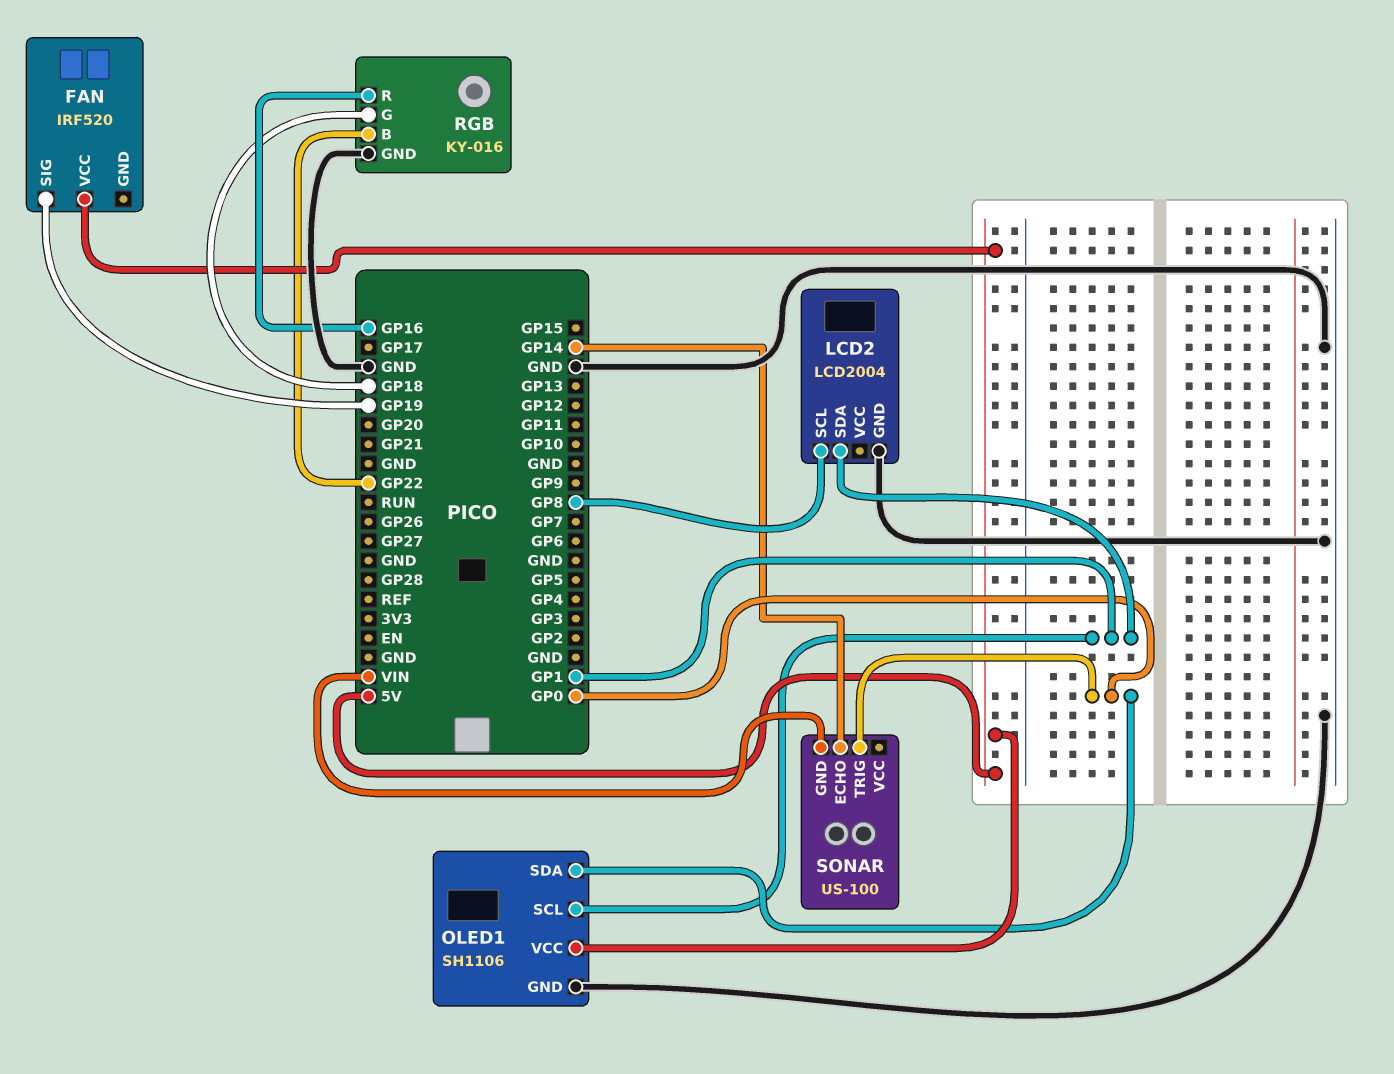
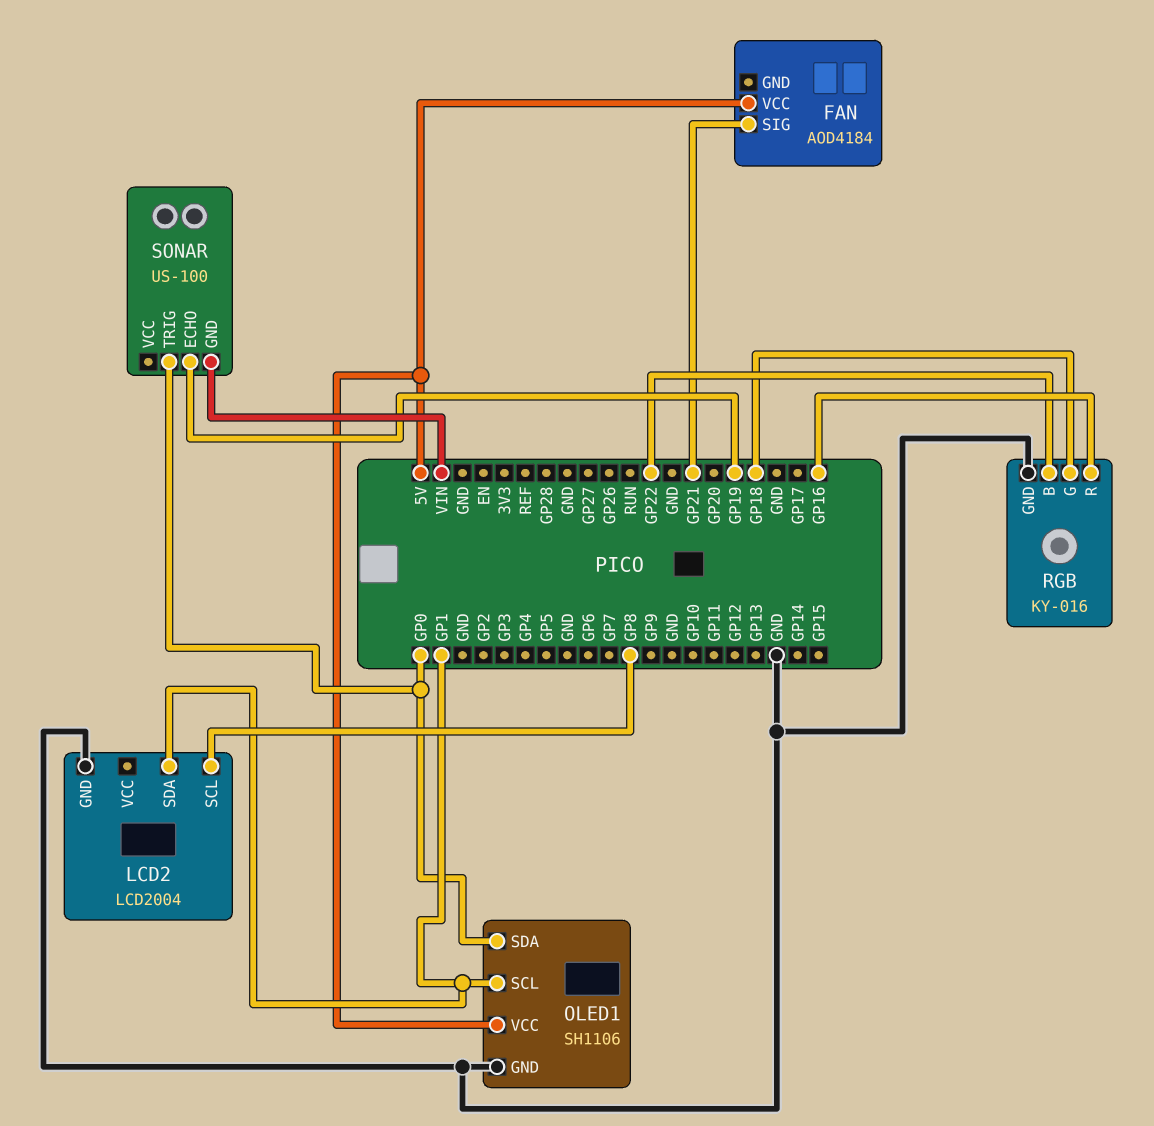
FAN: IRF520 -> AOD4184
FAN pin SIG: GP19 -> GP21
SONAR pin ECHO: GP14 -> GP19

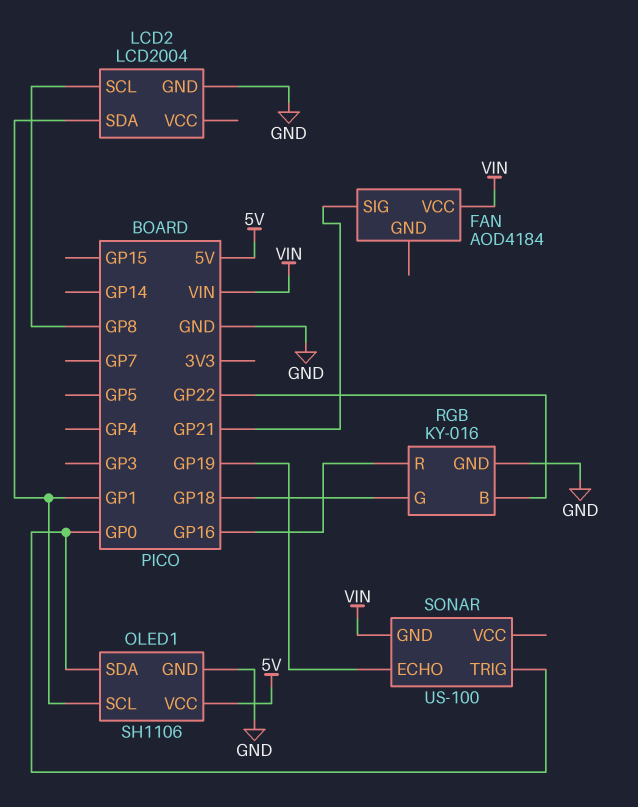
FAN pin VCC: 5V -> VIN

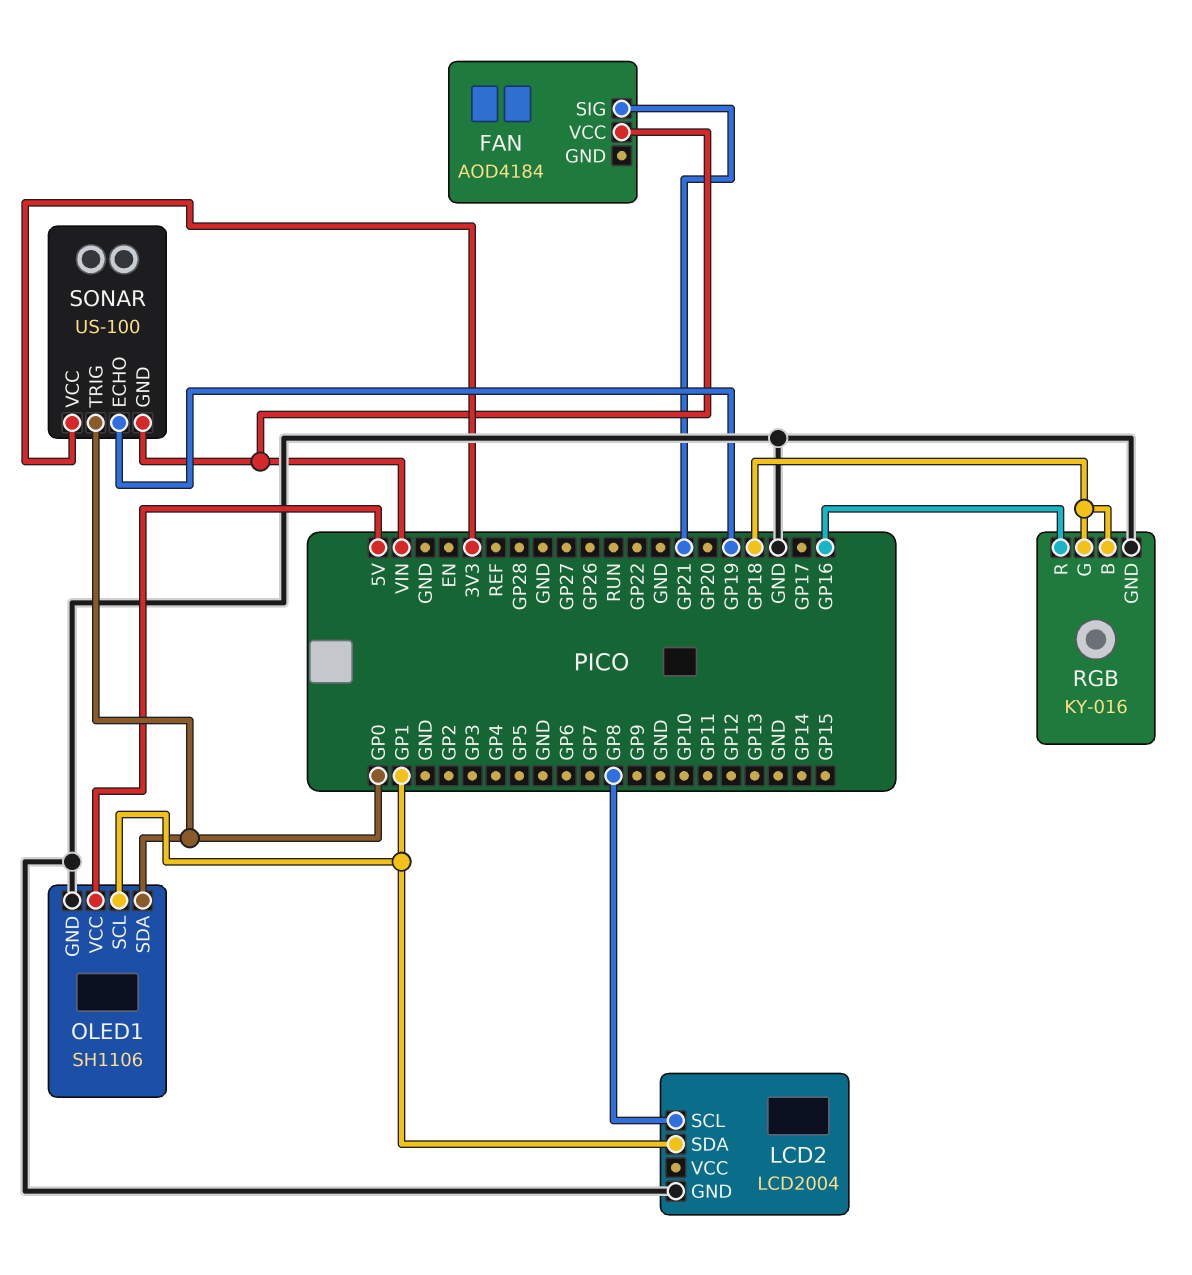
RGB pin B: GP22 -> GP18
SONAR pin VCC: none -> 3V3

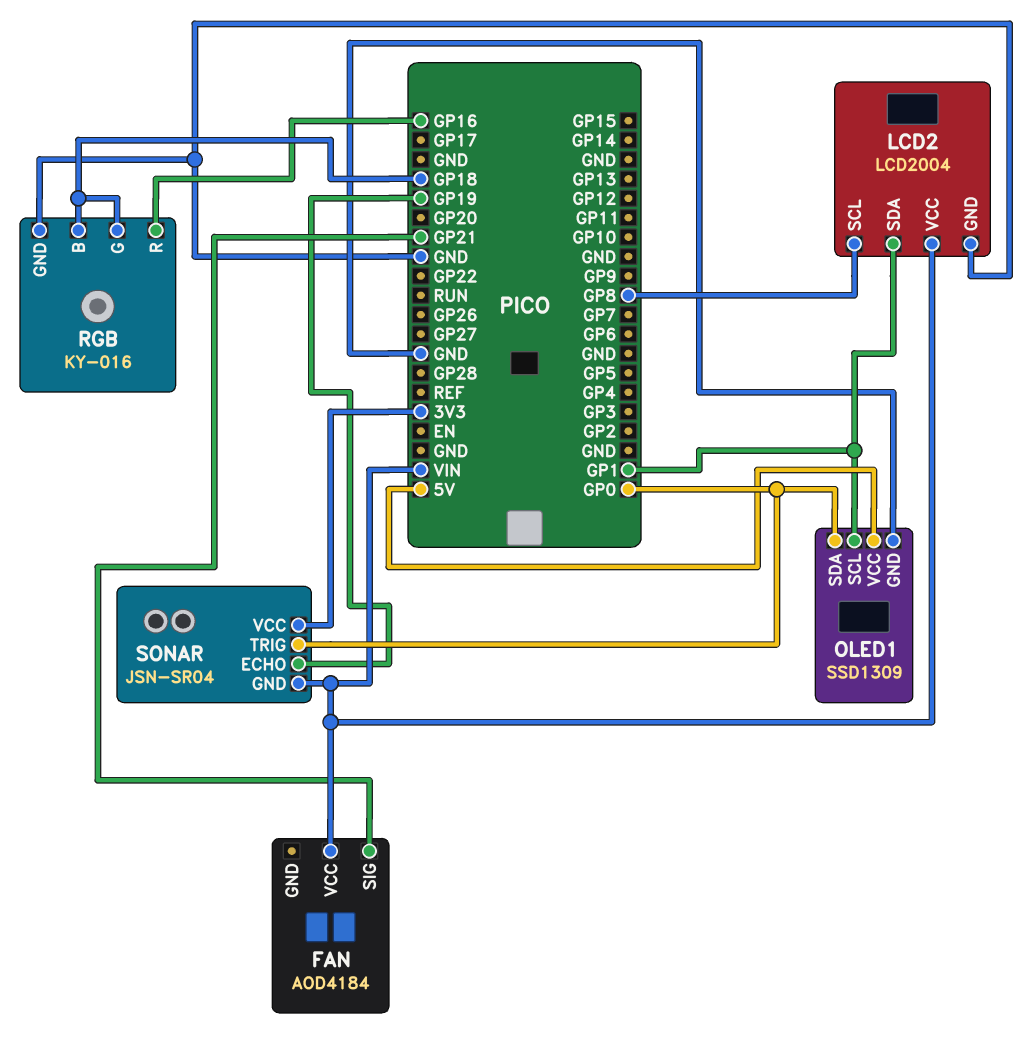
LCD2 pin VCC: none -> VIN
OLED1: SH1106 -> SSD1309
SONAR: US-100 -> JSN-SR04

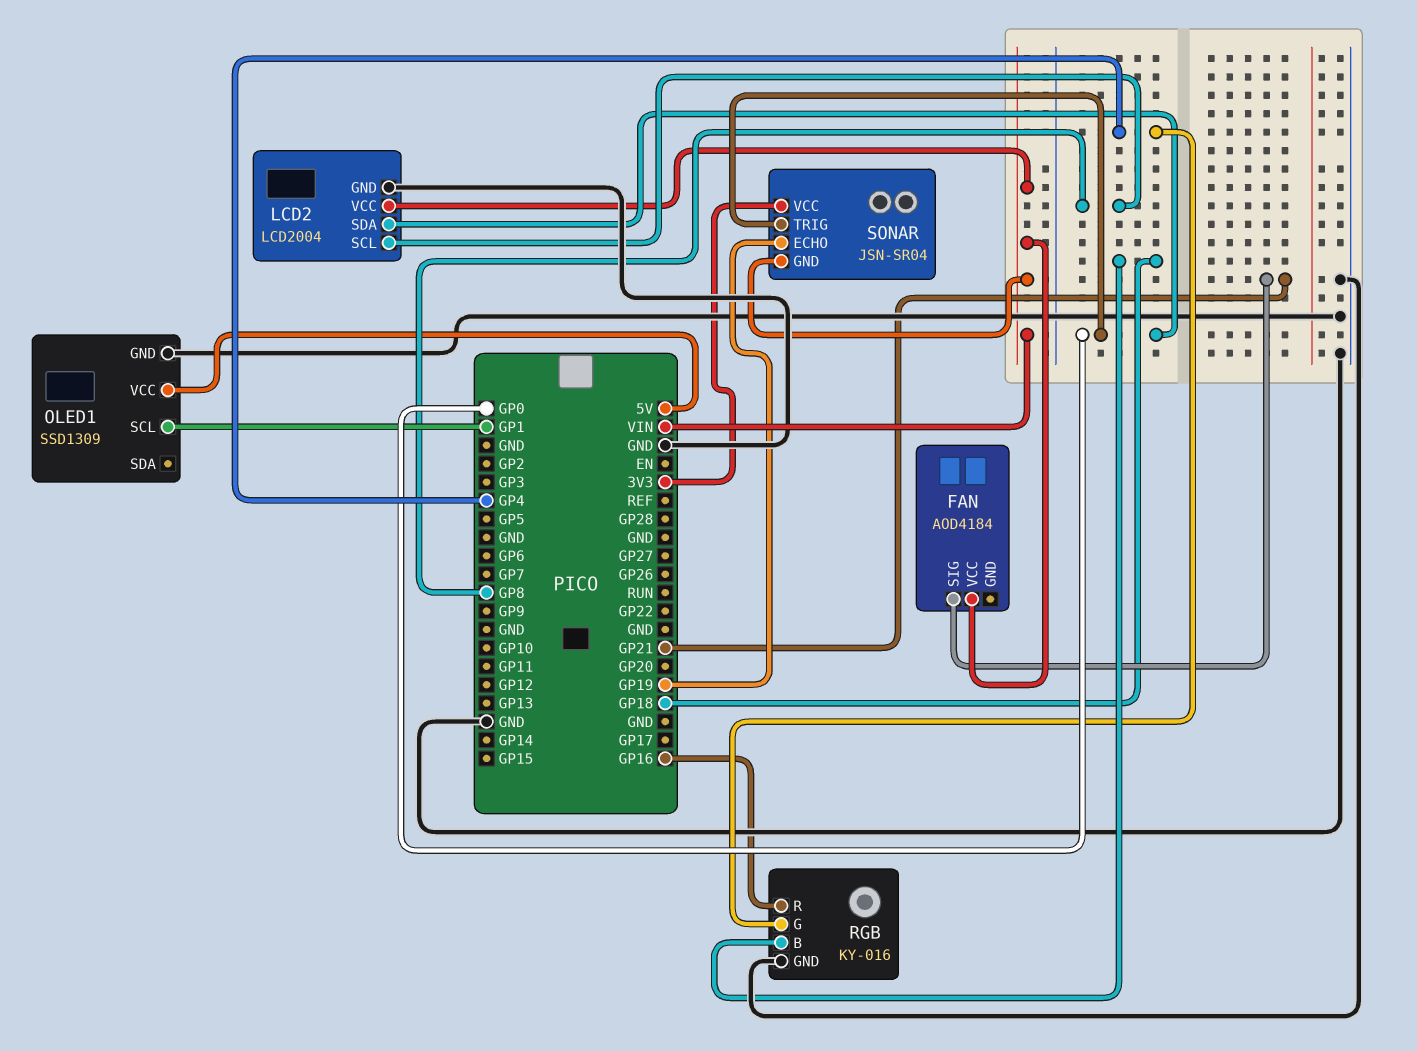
LCD2 pin SDA: GP1 -> GP0
OLED1 pin SDA: GP0 -> none
RGB pin G: GP18 -> GP4

